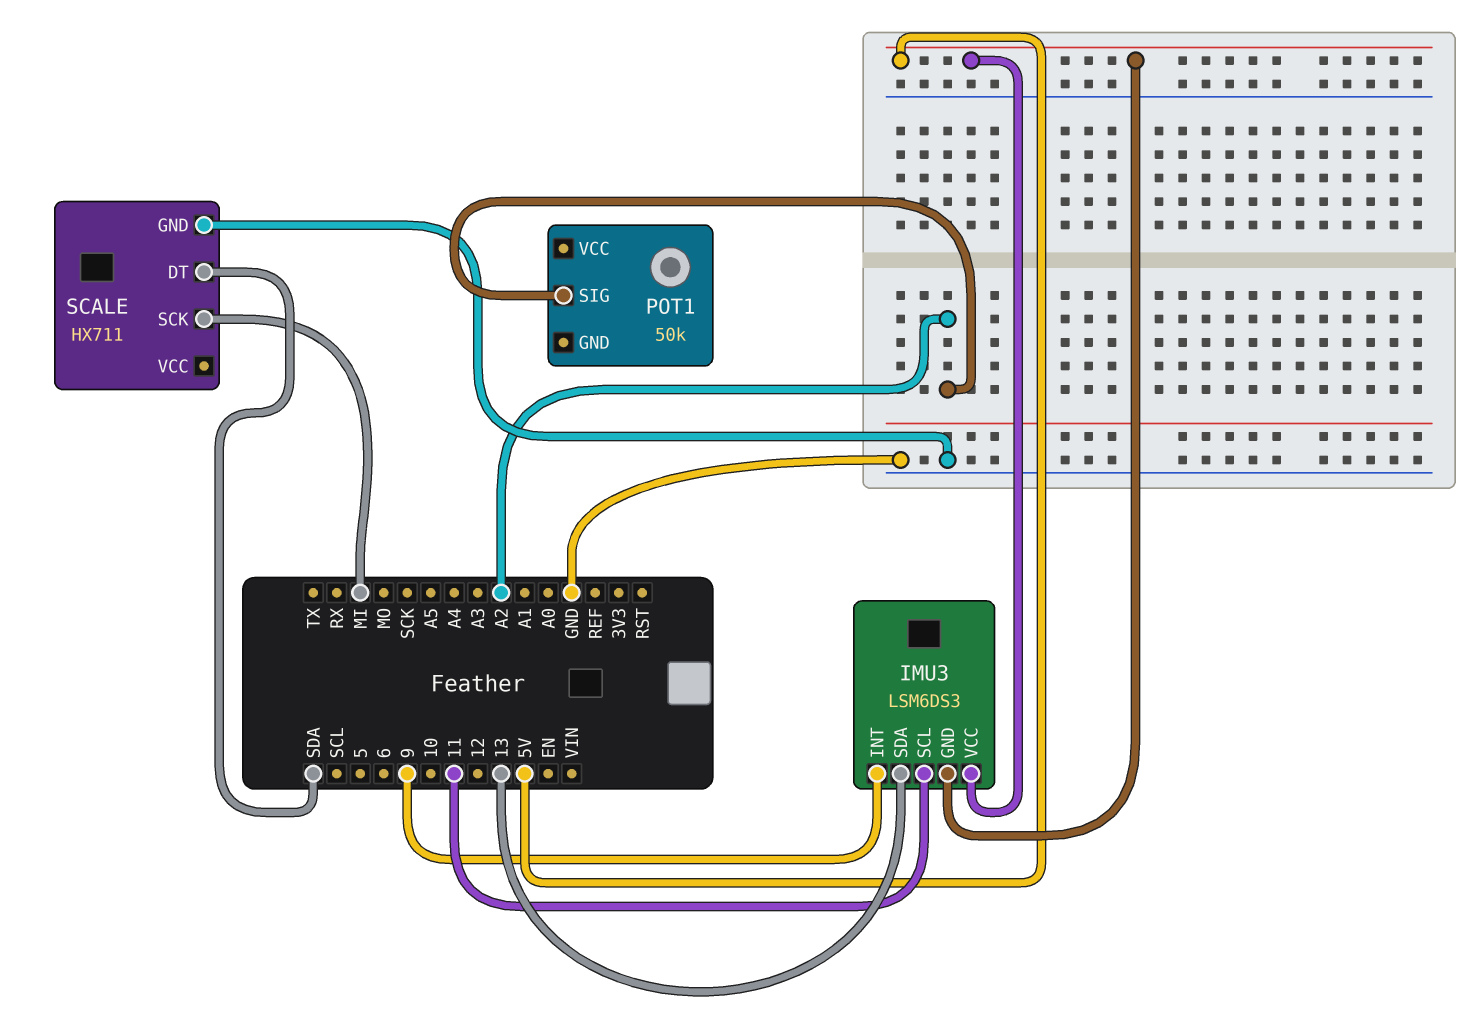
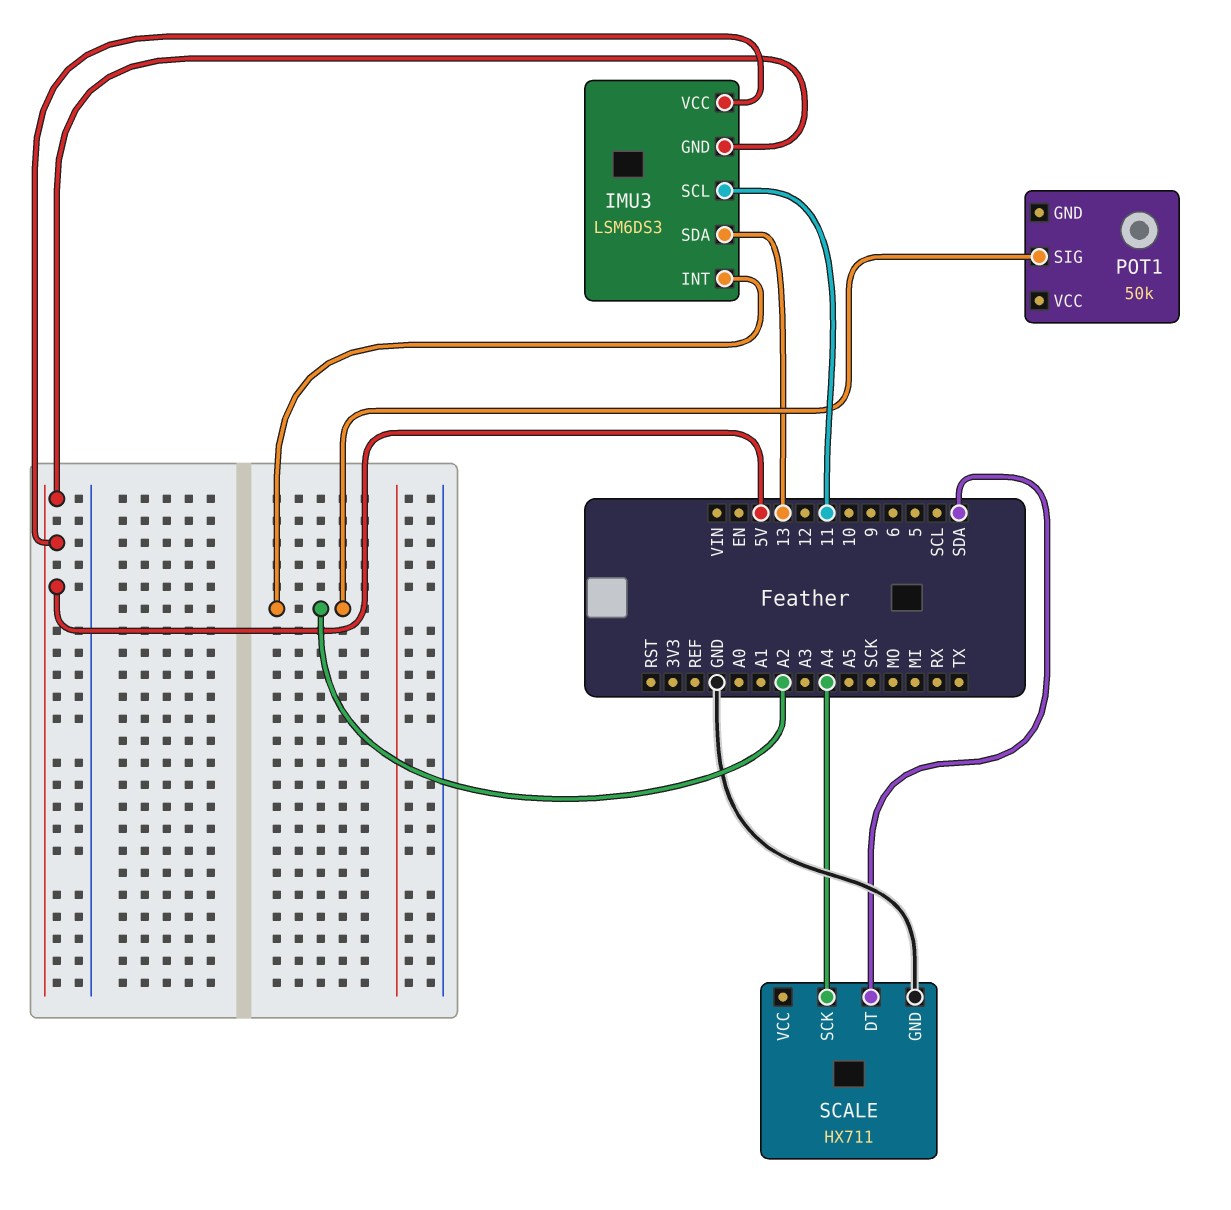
IMU3 pin INT: 9 -> A2
SCALE pin SCK: MI -> A4

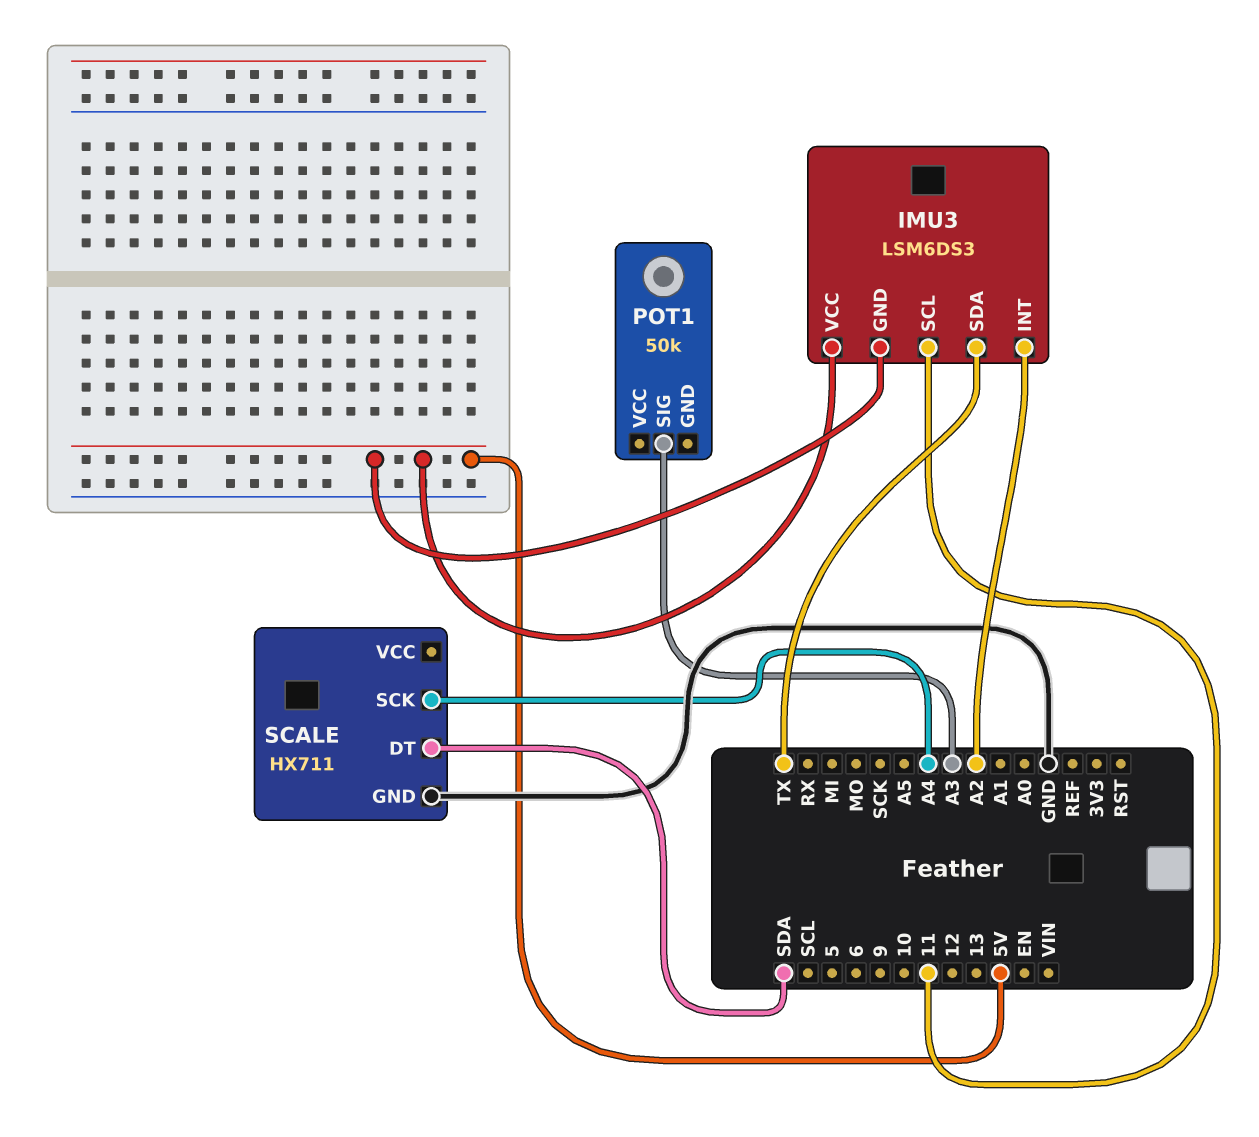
IMU3 pin SDA: 13 -> TX
POT1 pin SIG: A2 -> A3

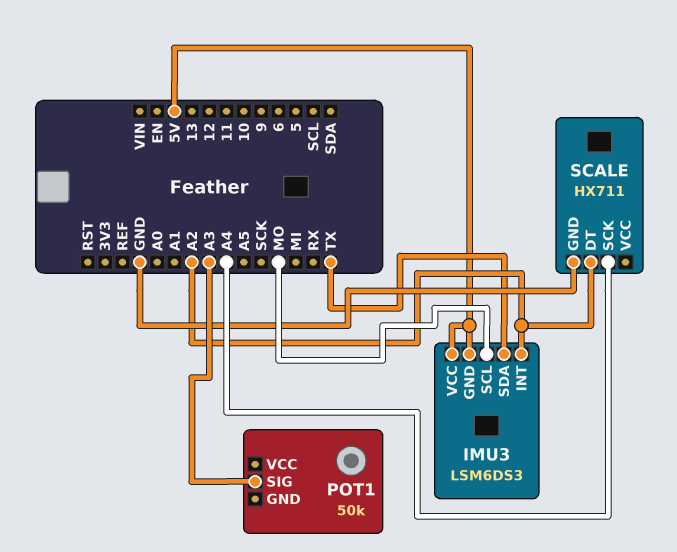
IMU3 pin SCL: 11 -> MO
SCALE pin DT: SDA -> A2

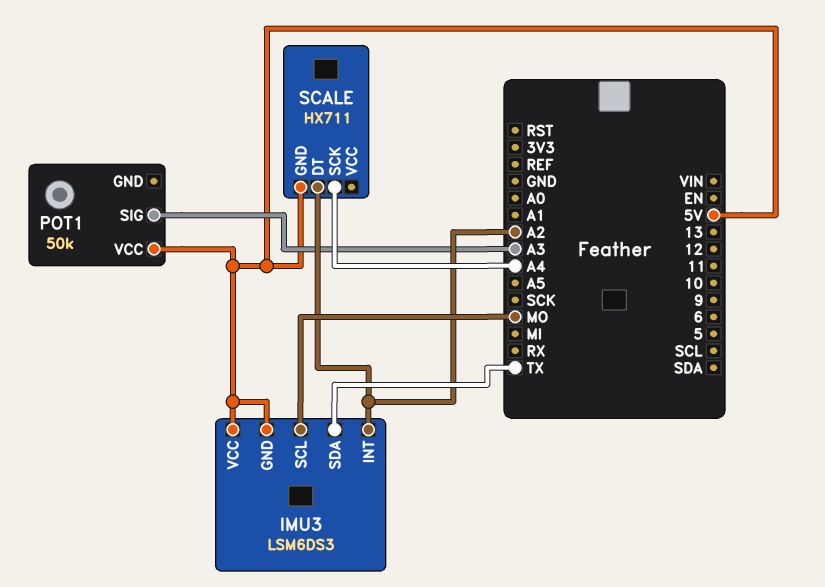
POT1 pin VCC: none -> 5V
SCALE pin GND: GND -> 5V

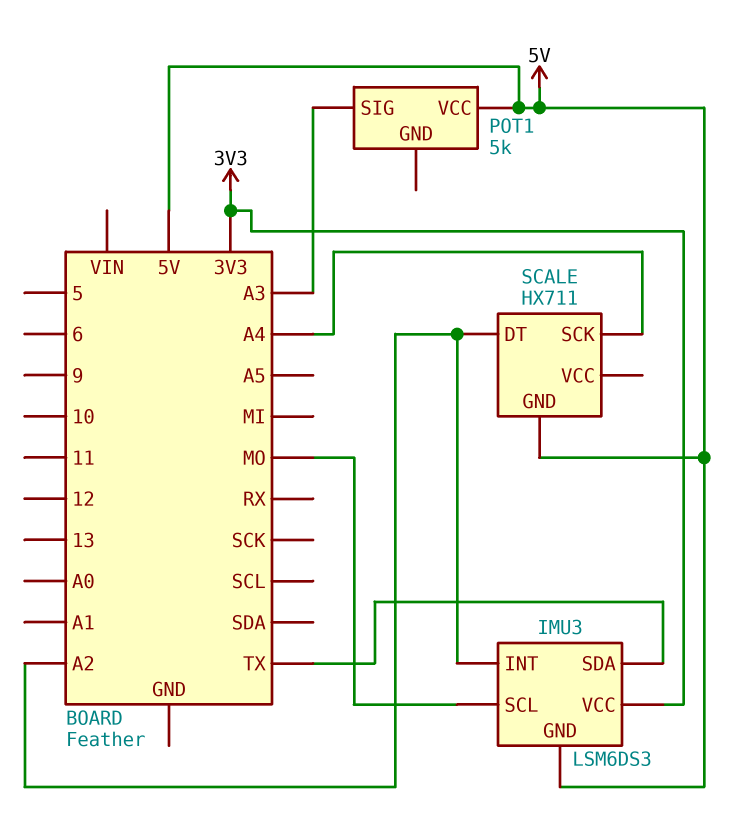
IMU3 pin VCC: 5V -> 3V3
POT1: 50k -> 5k

